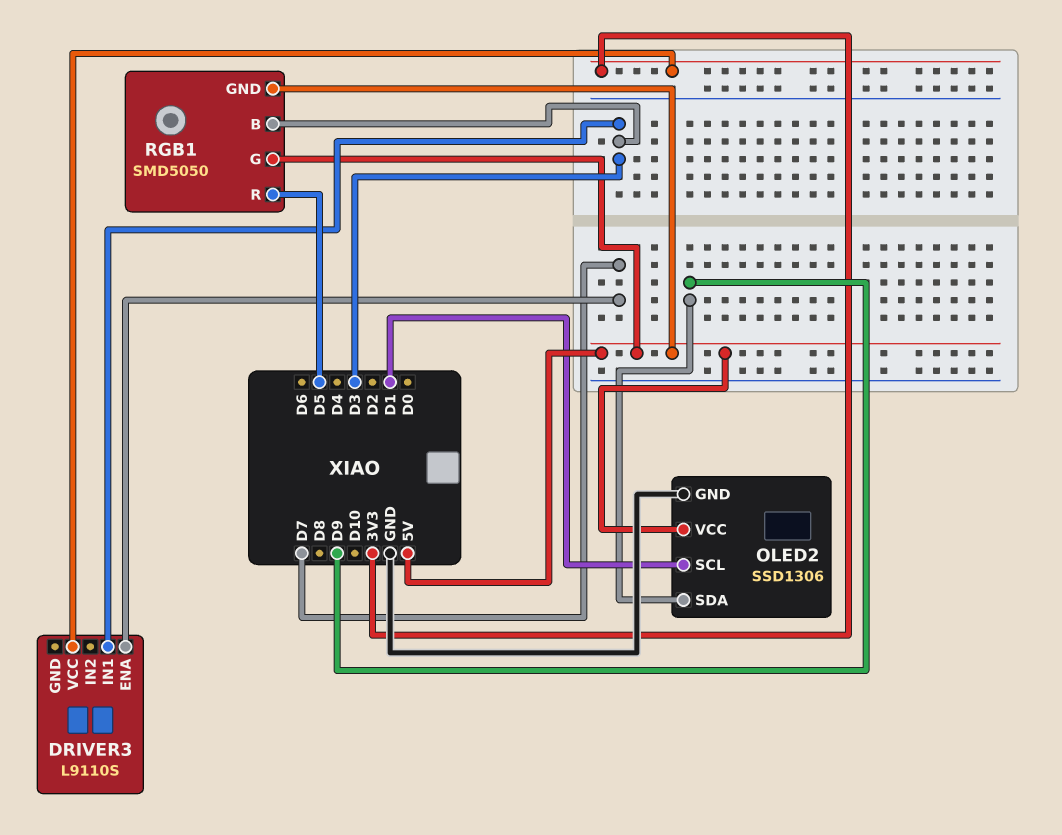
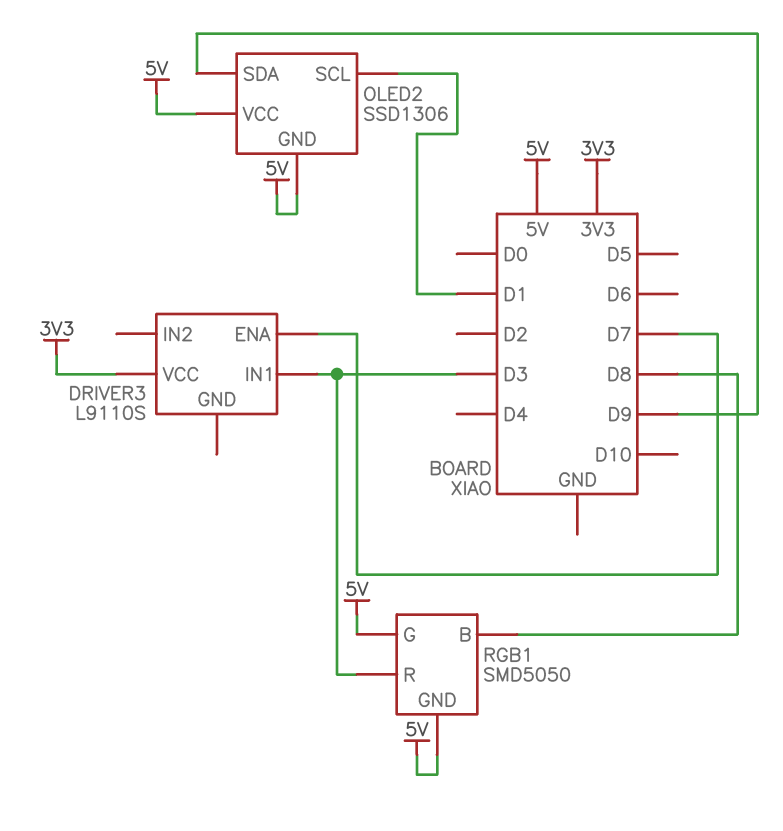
OLED2 pin GND: GND -> 5V
RGB1 pin B: D3 -> D8
RGB1 pin R: D5 -> D3

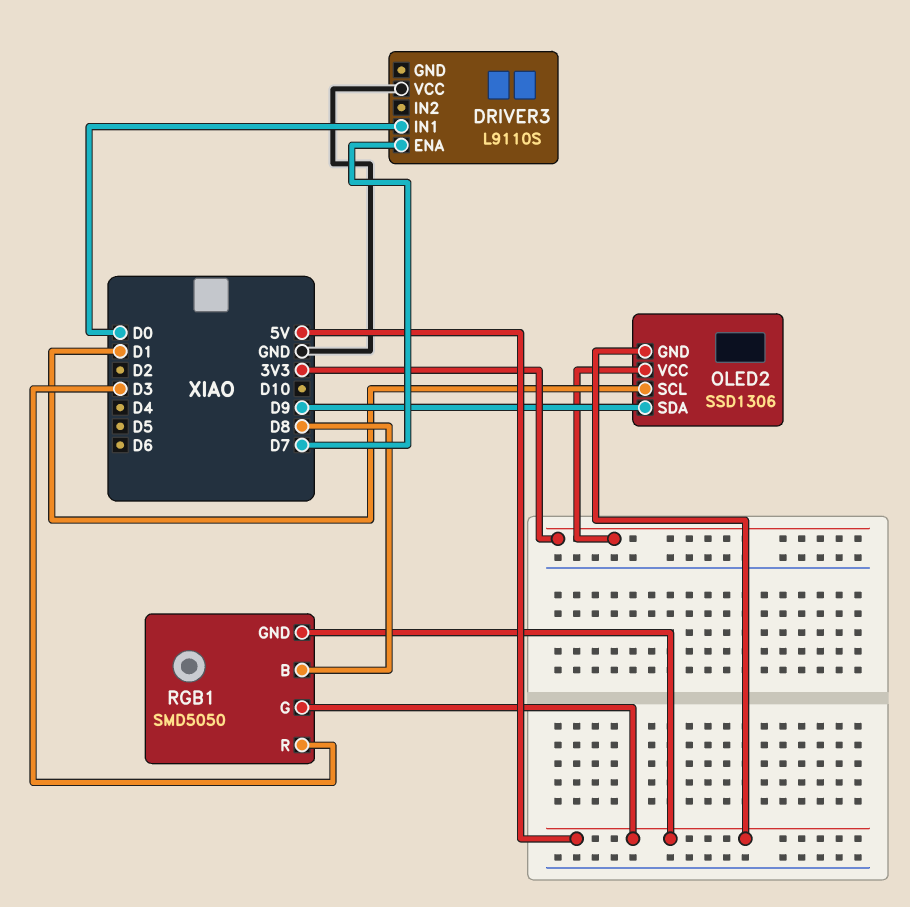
DRIVER3 pin IN1: D3 -> D0
DRIVER3 pin VCC: 3V3 -> GND
OLED2 pin VCC: 5V -> 3V3

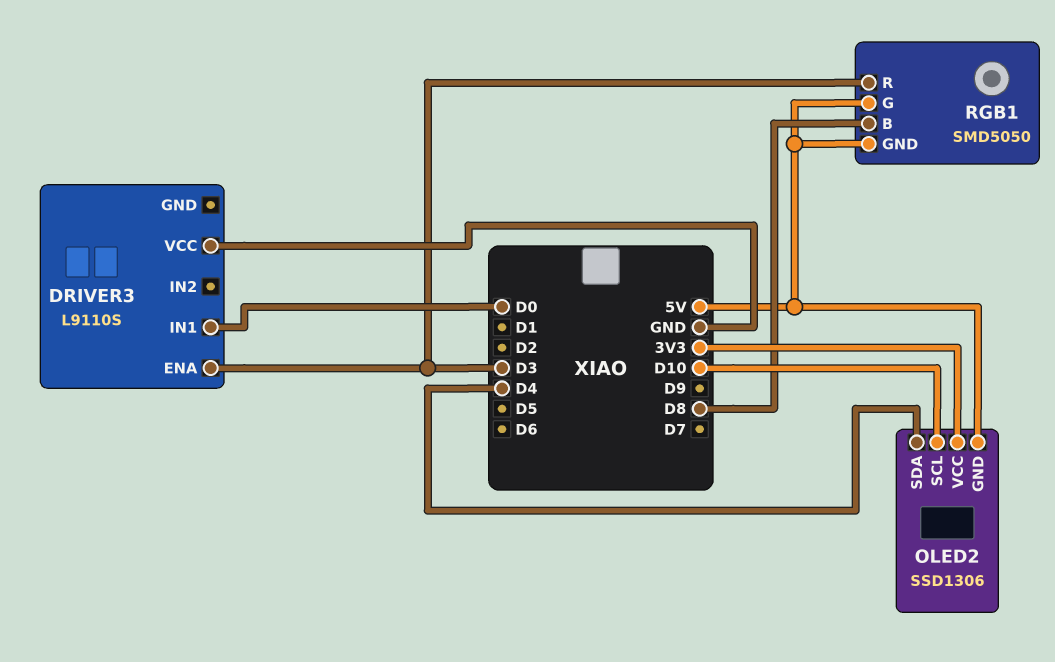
DRIVER3 pin ENA: D7 -> D3
OLED2 pin SCL: D1 -> D10
OLED2 pin SDA: D9 -> D4

